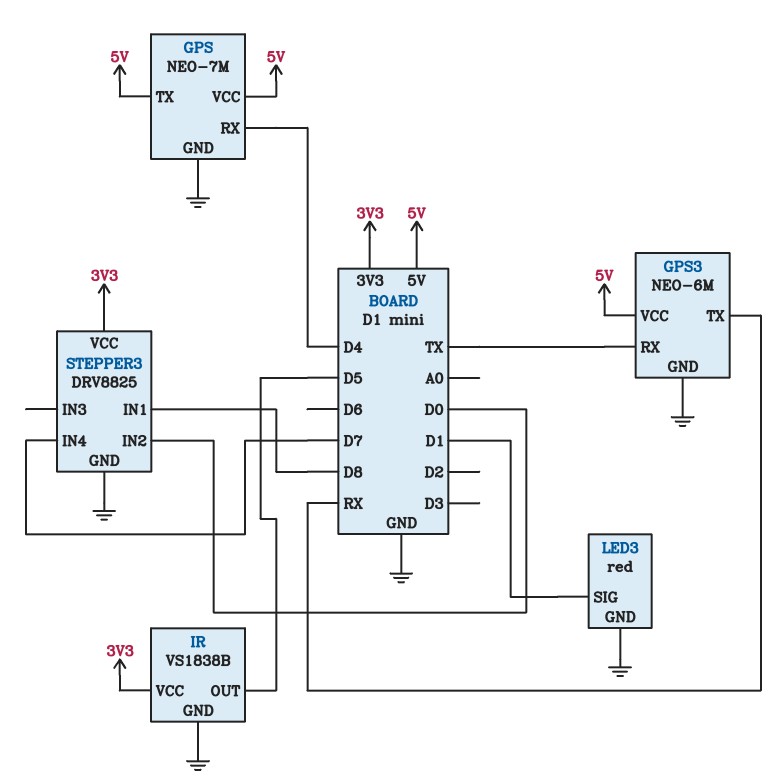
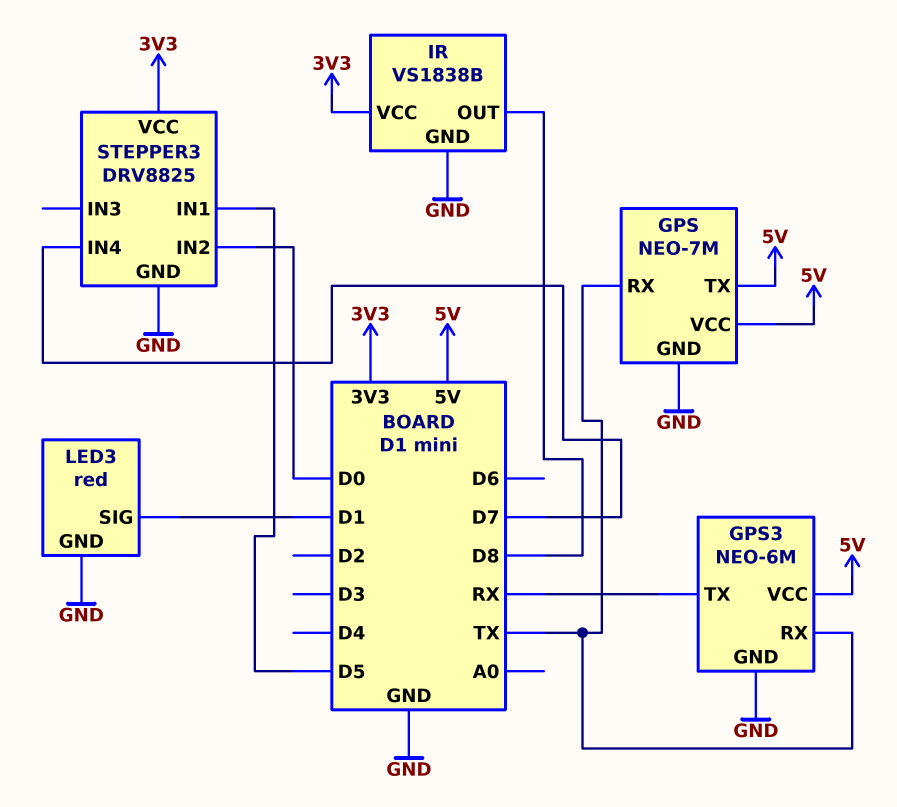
GPS pin RX: D4 -> TX
IR pin OUT: D5 -> D8
STEPPER3 pin IN1: D8 -> D5

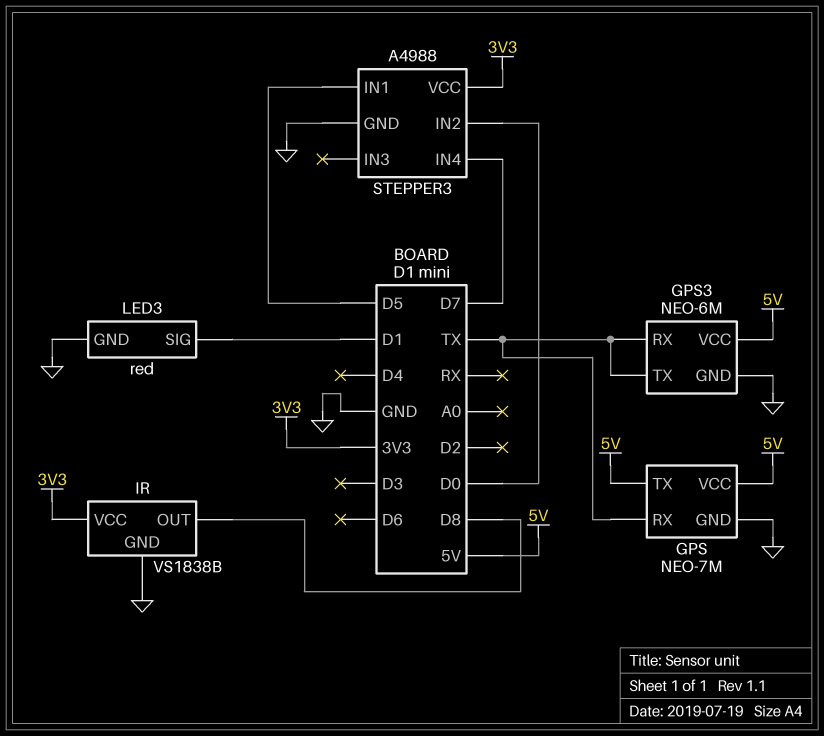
GPS3 pin TX: RX -> TX
STEPPER3: DRV8825 -> A4988

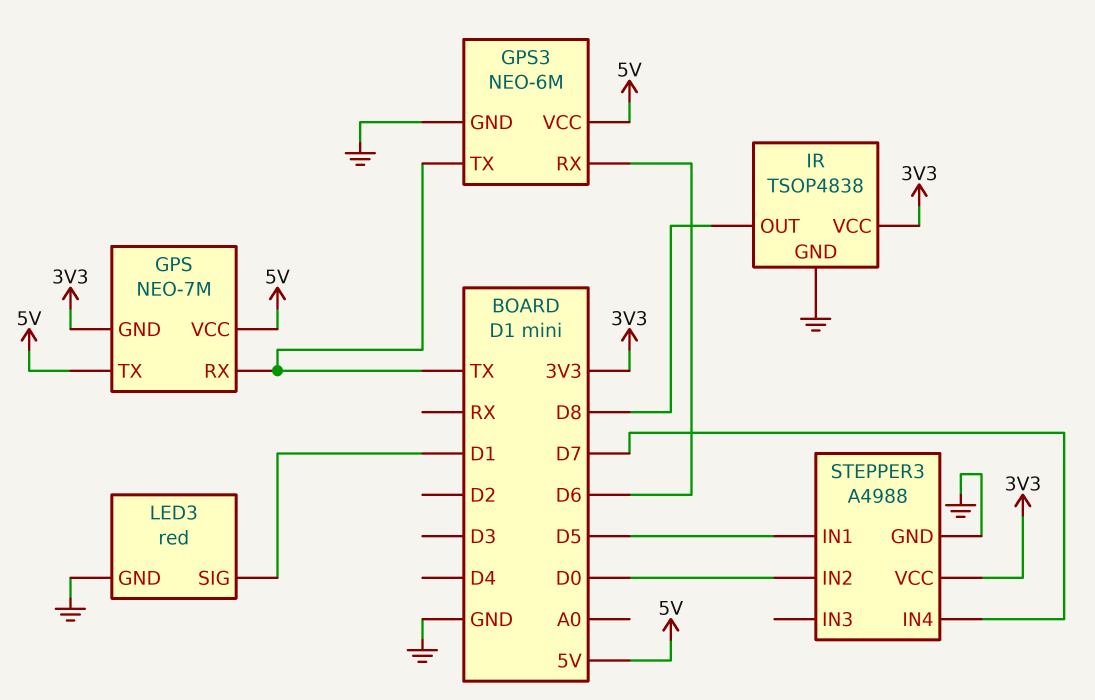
GPS pin GND: GND -> 3V3
GPS3 pin RX: TX -> D6
IR: VS1838B -> TSOP4838

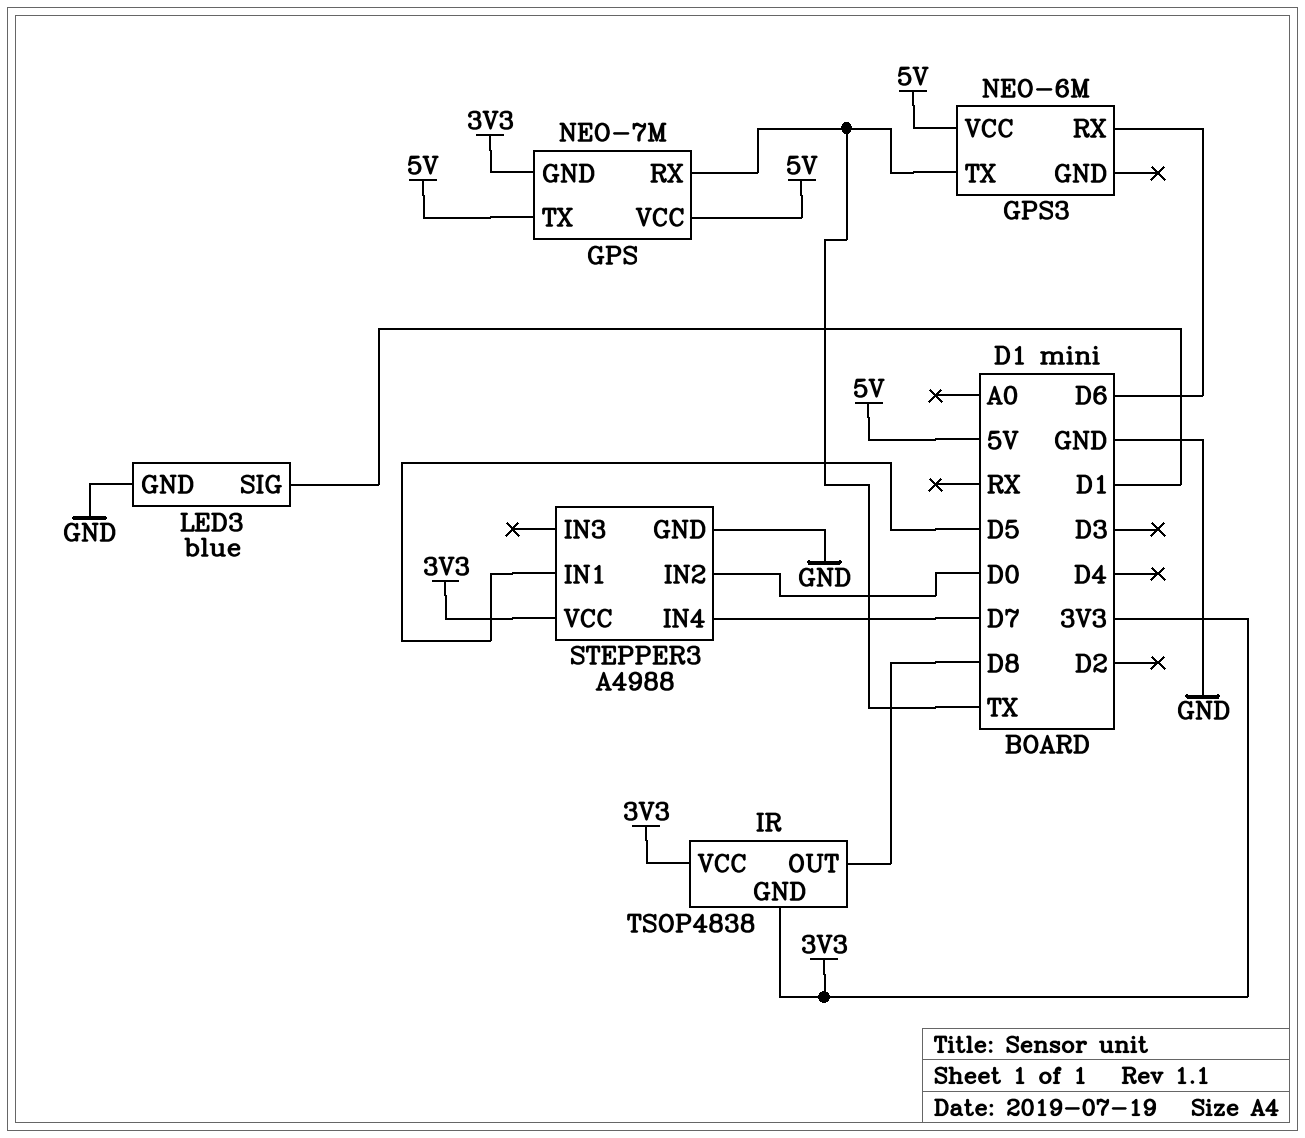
GPS3 pin GND: GND -> none
IR pin GND: GND -> 3V3
LED3: red -> blue

